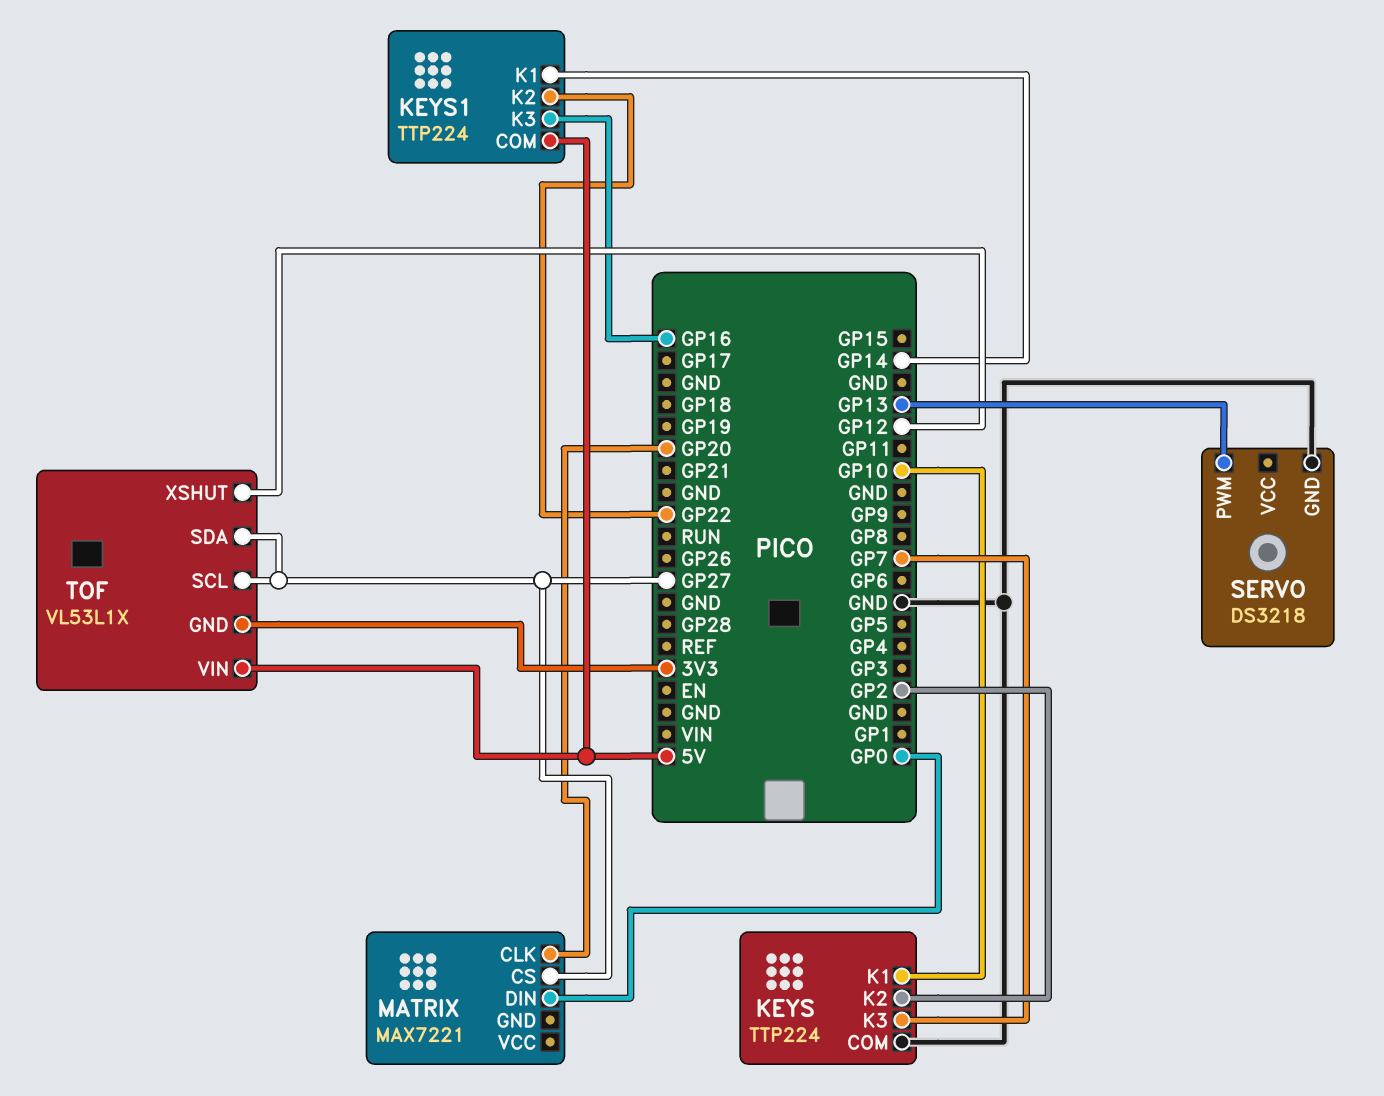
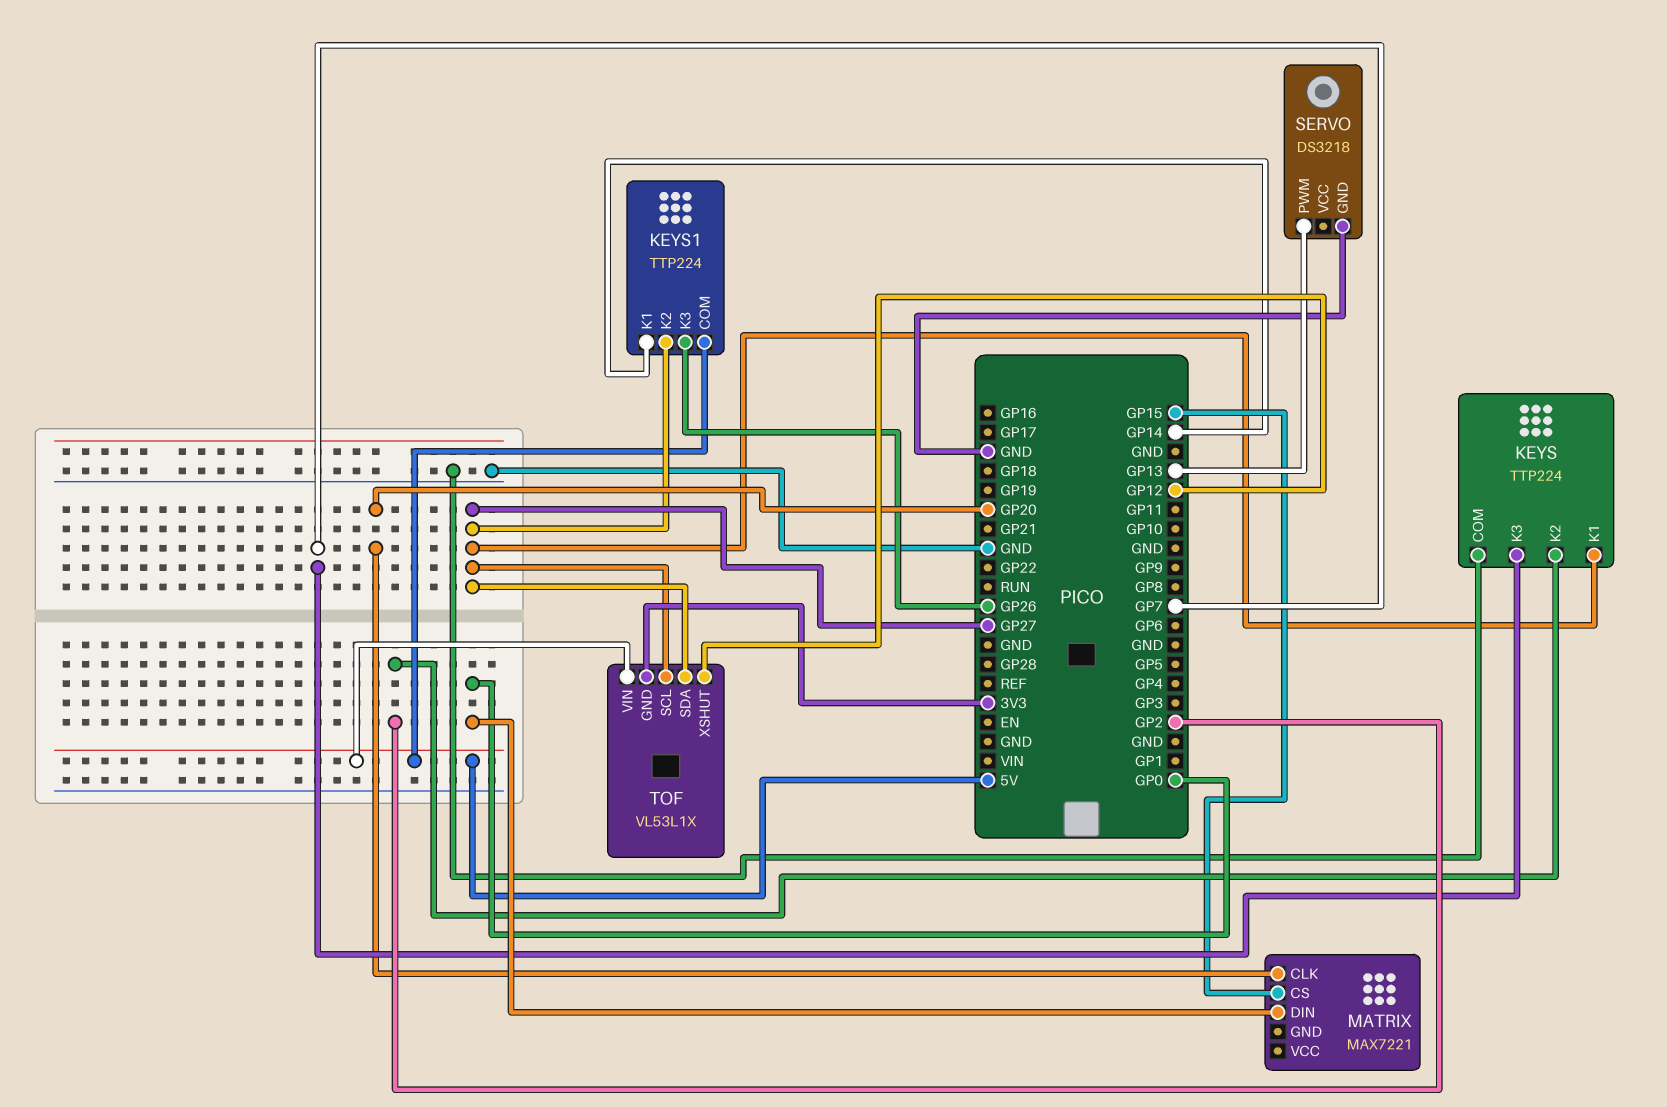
KEYS pin K1: GP10 -> GP27
KEYS1 pin K2: GP22 -> GP27
KEYS1 pin K3: GP16 -> GP26
MATRIX pin CS: GP27 -> GP15

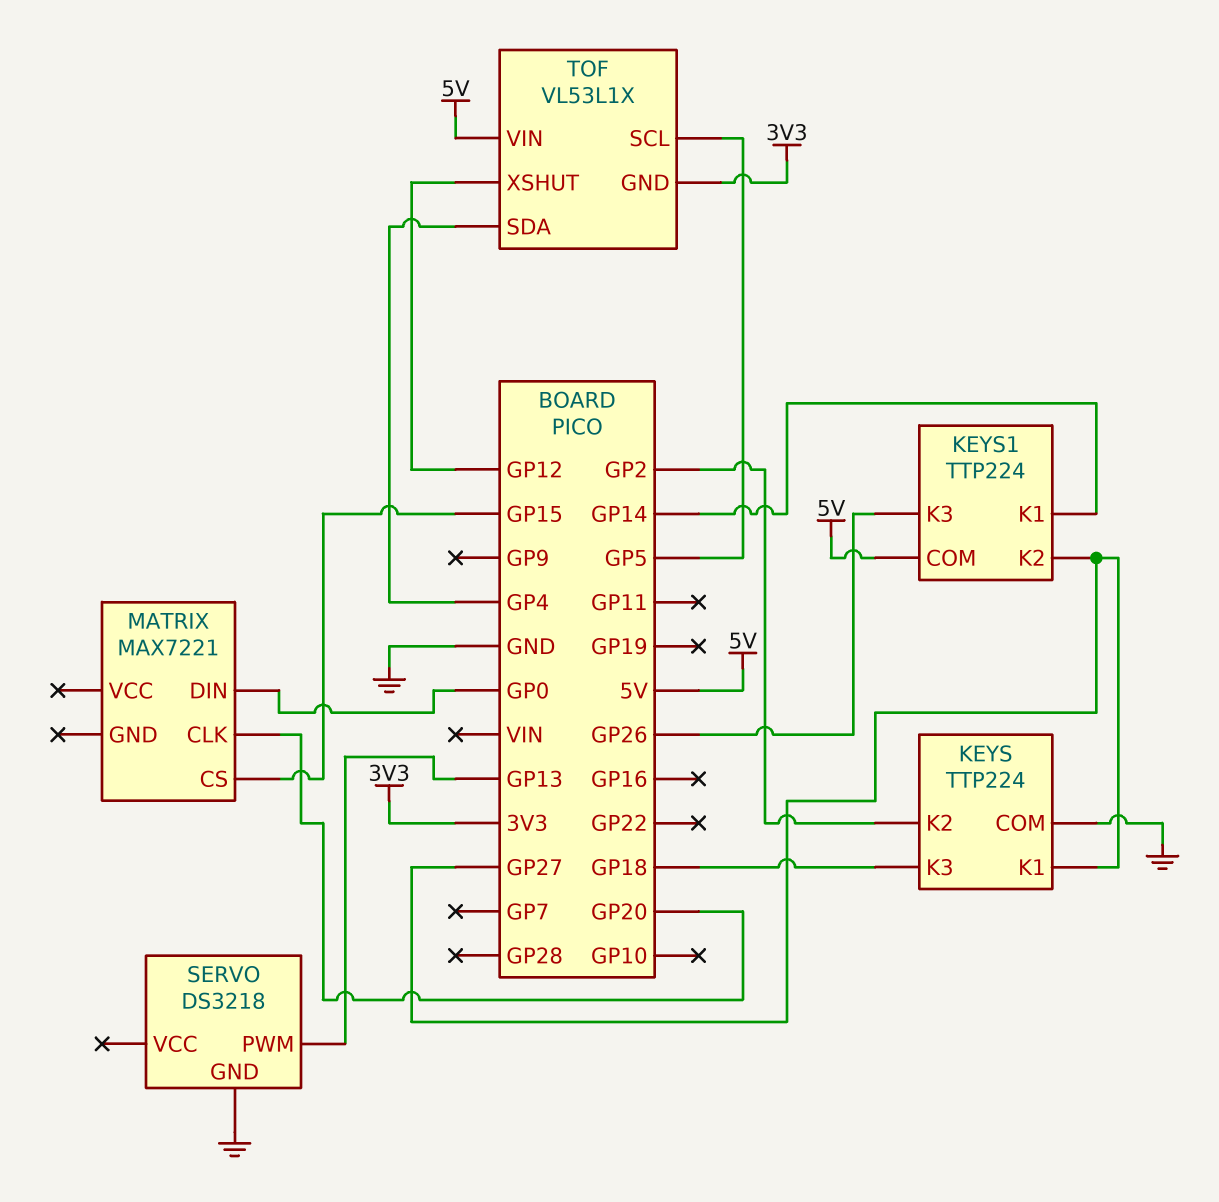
KEYS pin K3: GP7 -> GP18
TOF pin SCL: GP27 -> GP5
TOF pin SDA: GP27 -> GP4

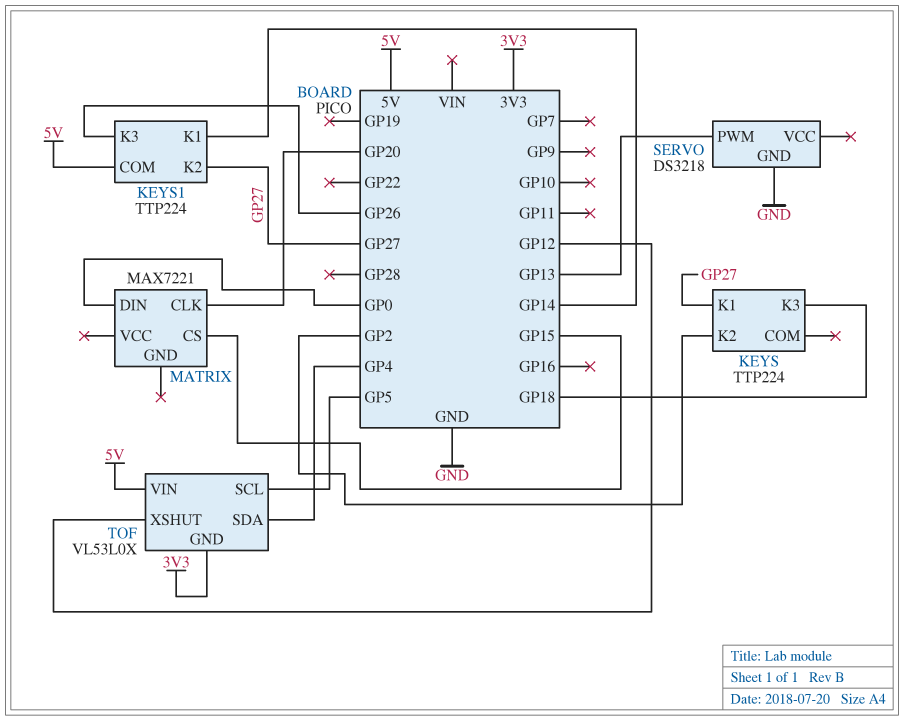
KEYS pin COM: GND -> none
TOF: VL53L1X -> VL53L0X

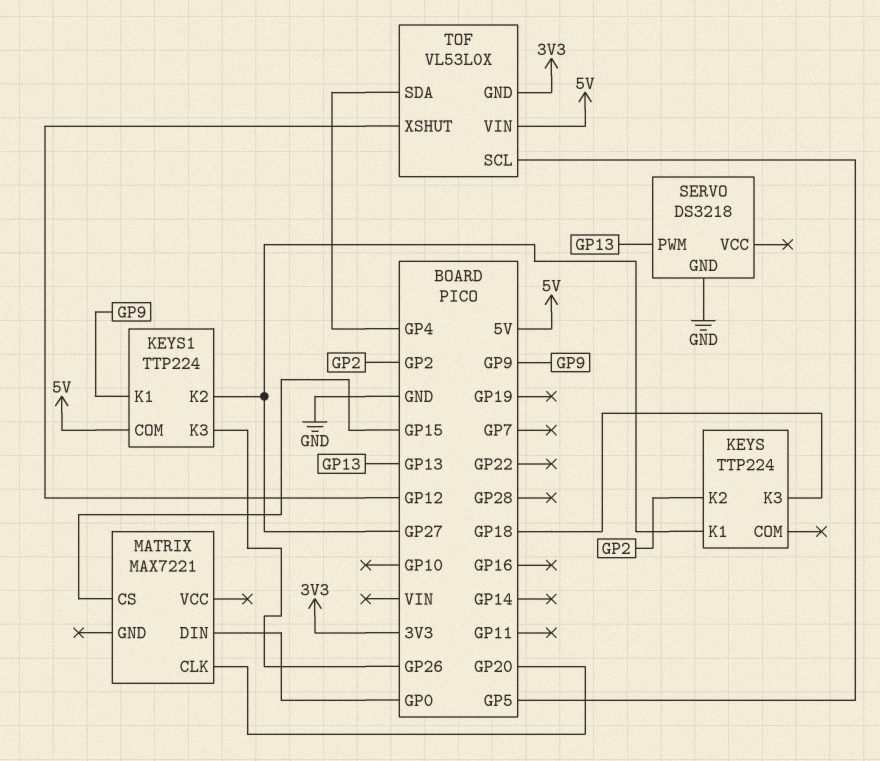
KEYS1 pin K1: GP14 -> GP9

